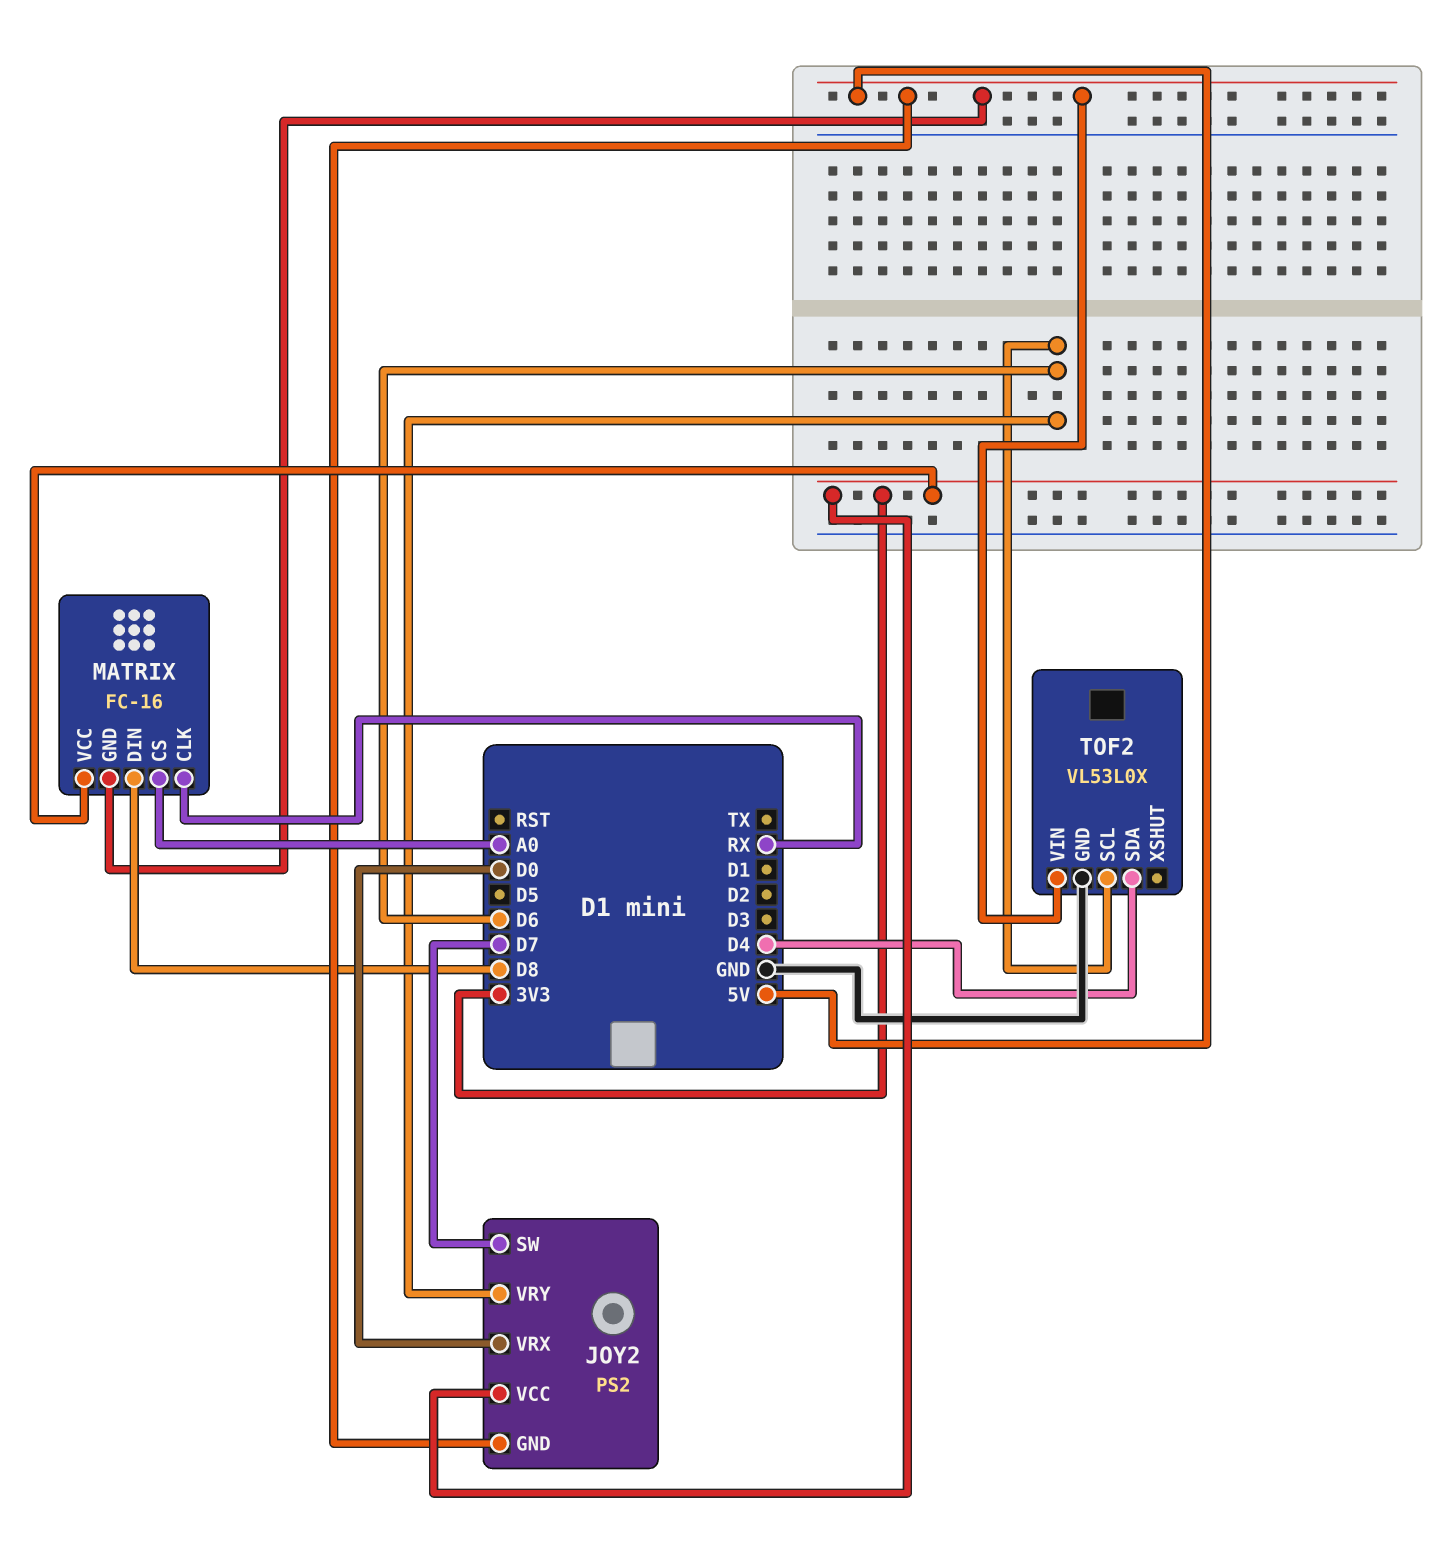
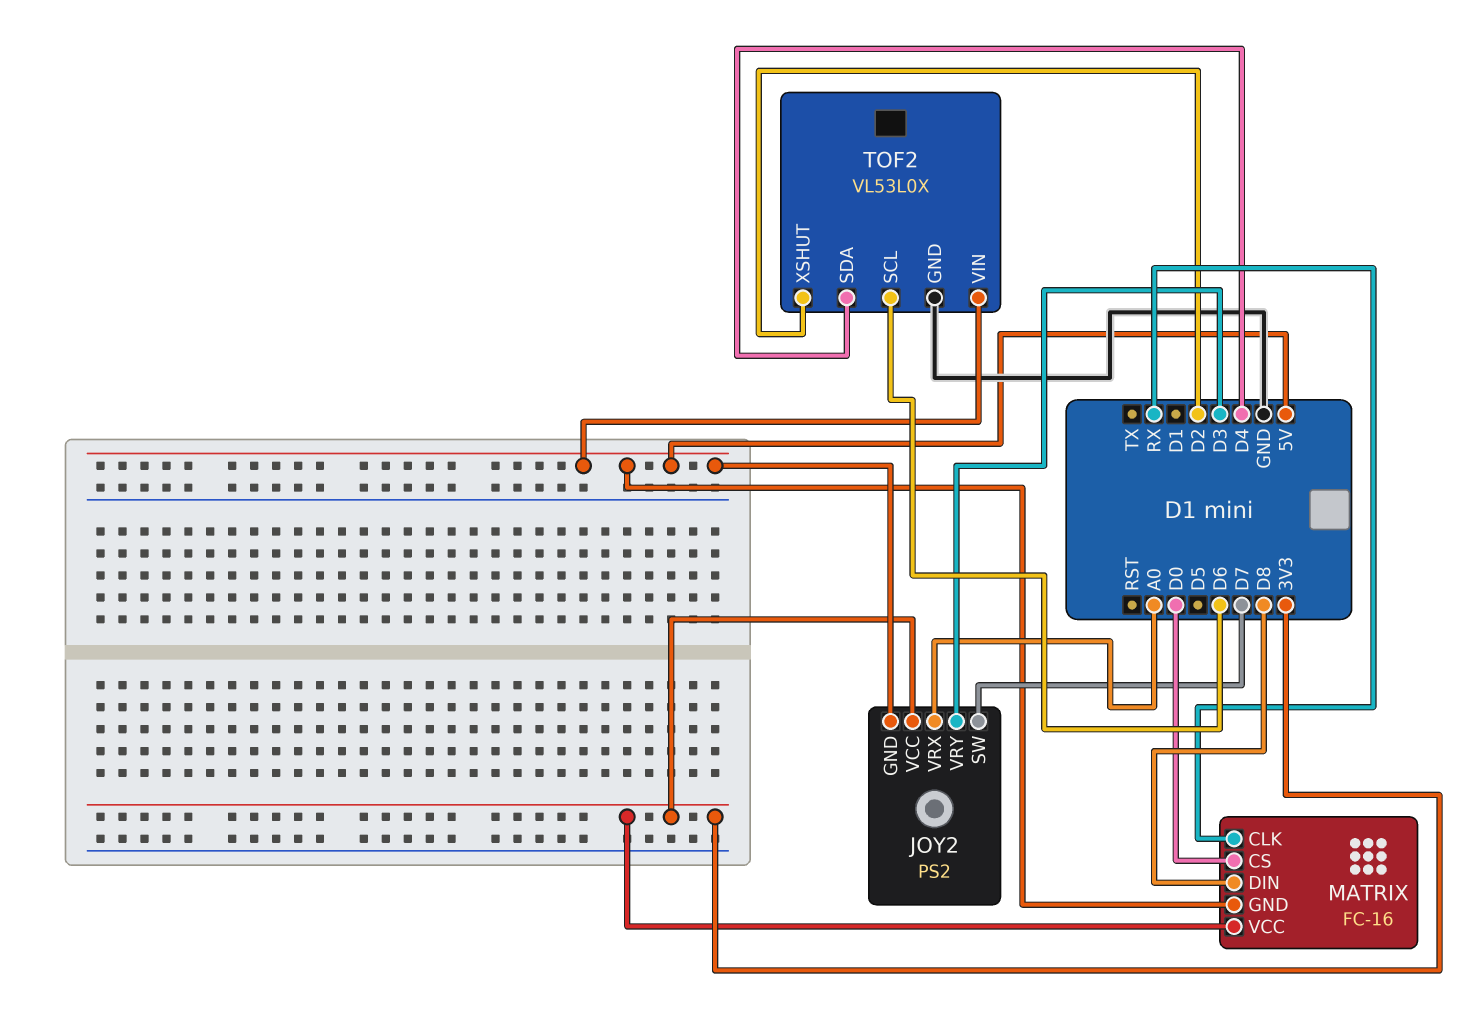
JOY2 pin VRX: D0 -> A0
JOY2 pin VRY: D6 -> D3
MATRIX pin CS: A0 -> D0
TOF2 pin XSHUT: none -> D2

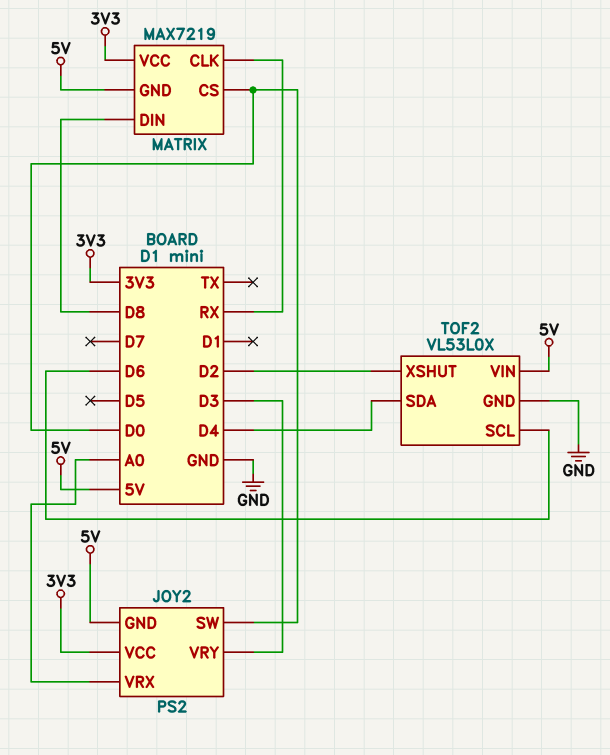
JOY2 pin SW: D7 -> D0
MATRIX: FC-16 -> MAX7219

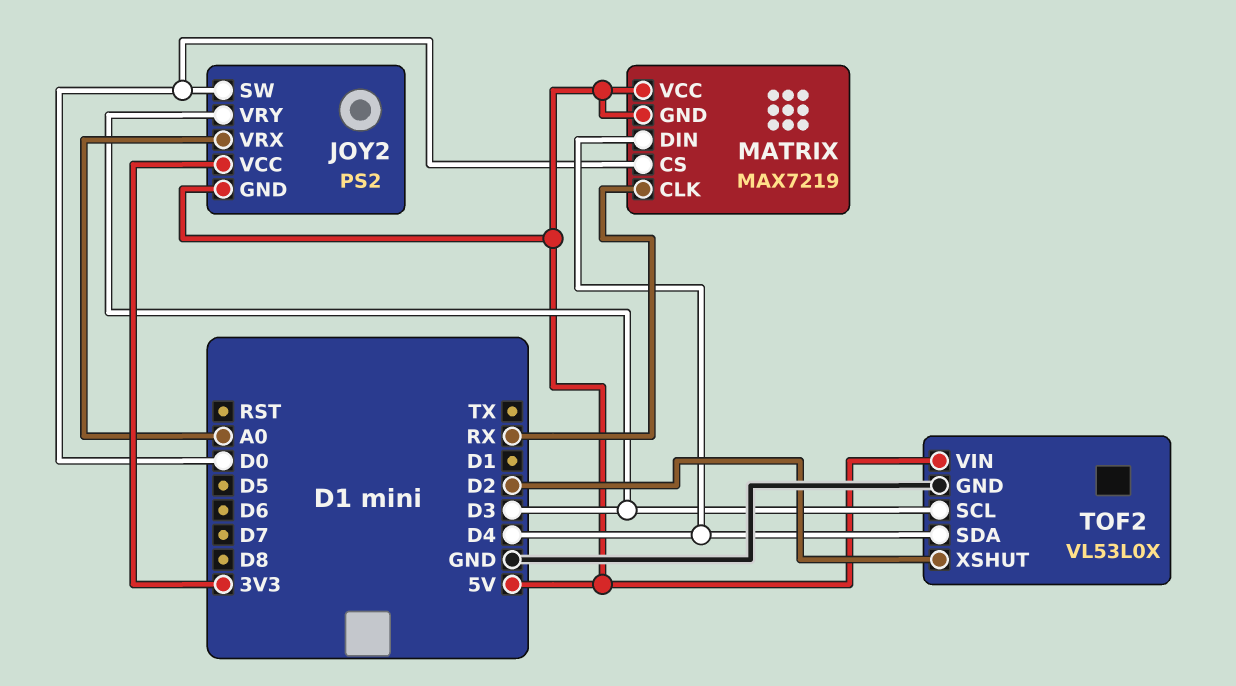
MATRIX pin DIN: D8 -> D4
MATRIX pin VCC: 3V3 -> 5V
TOF2 pin SCL: D6 -> D3

